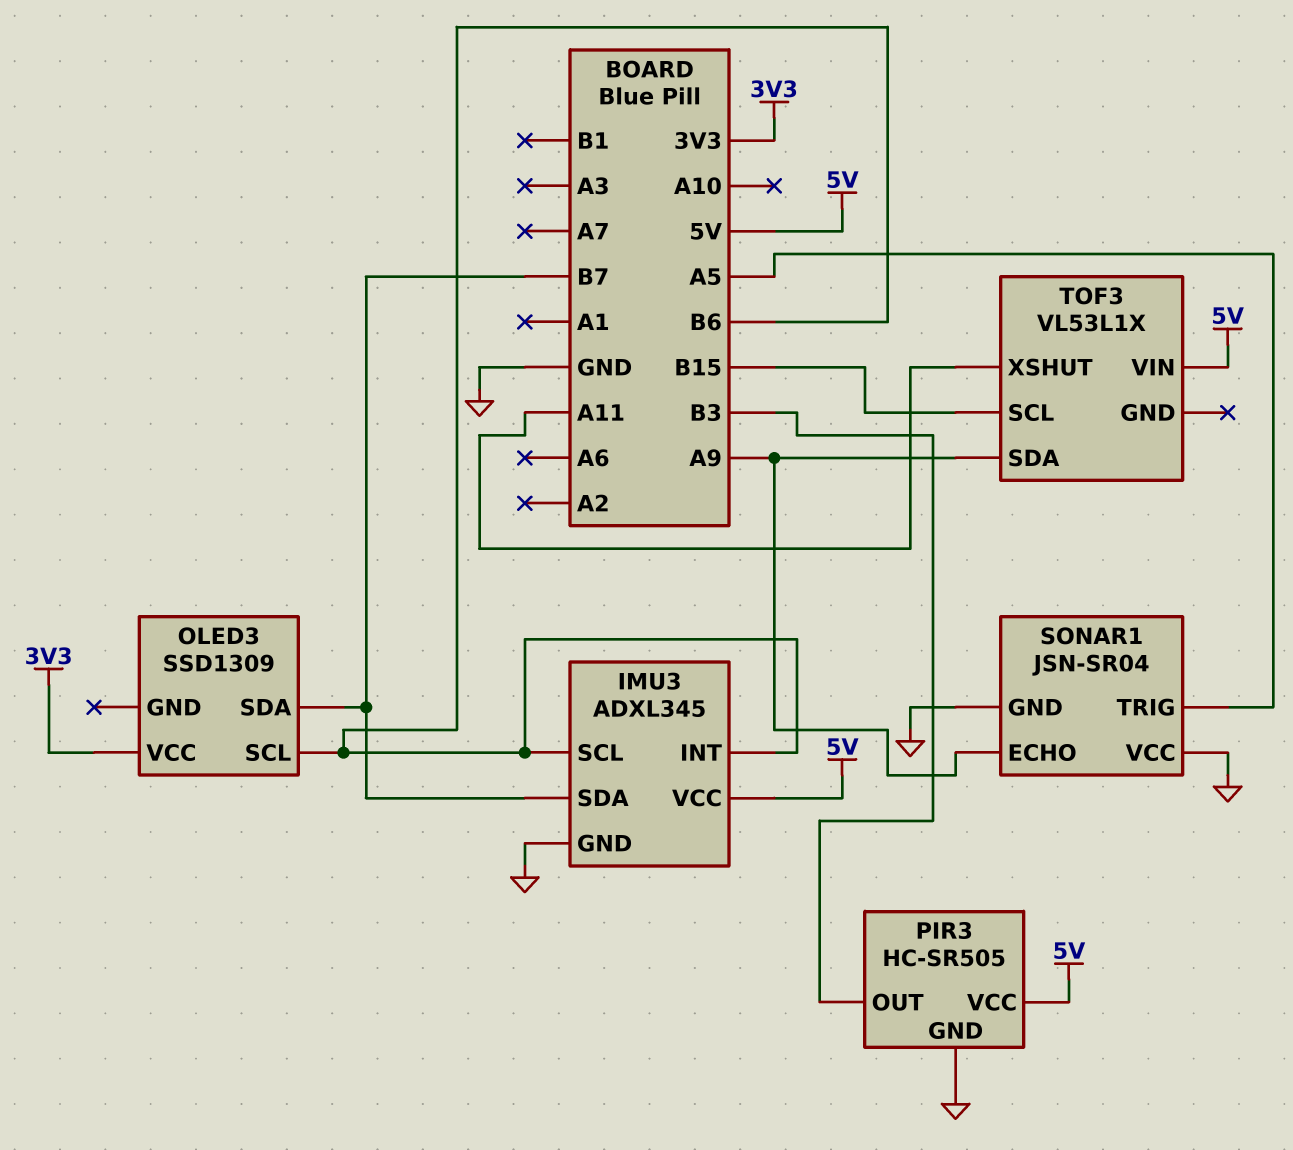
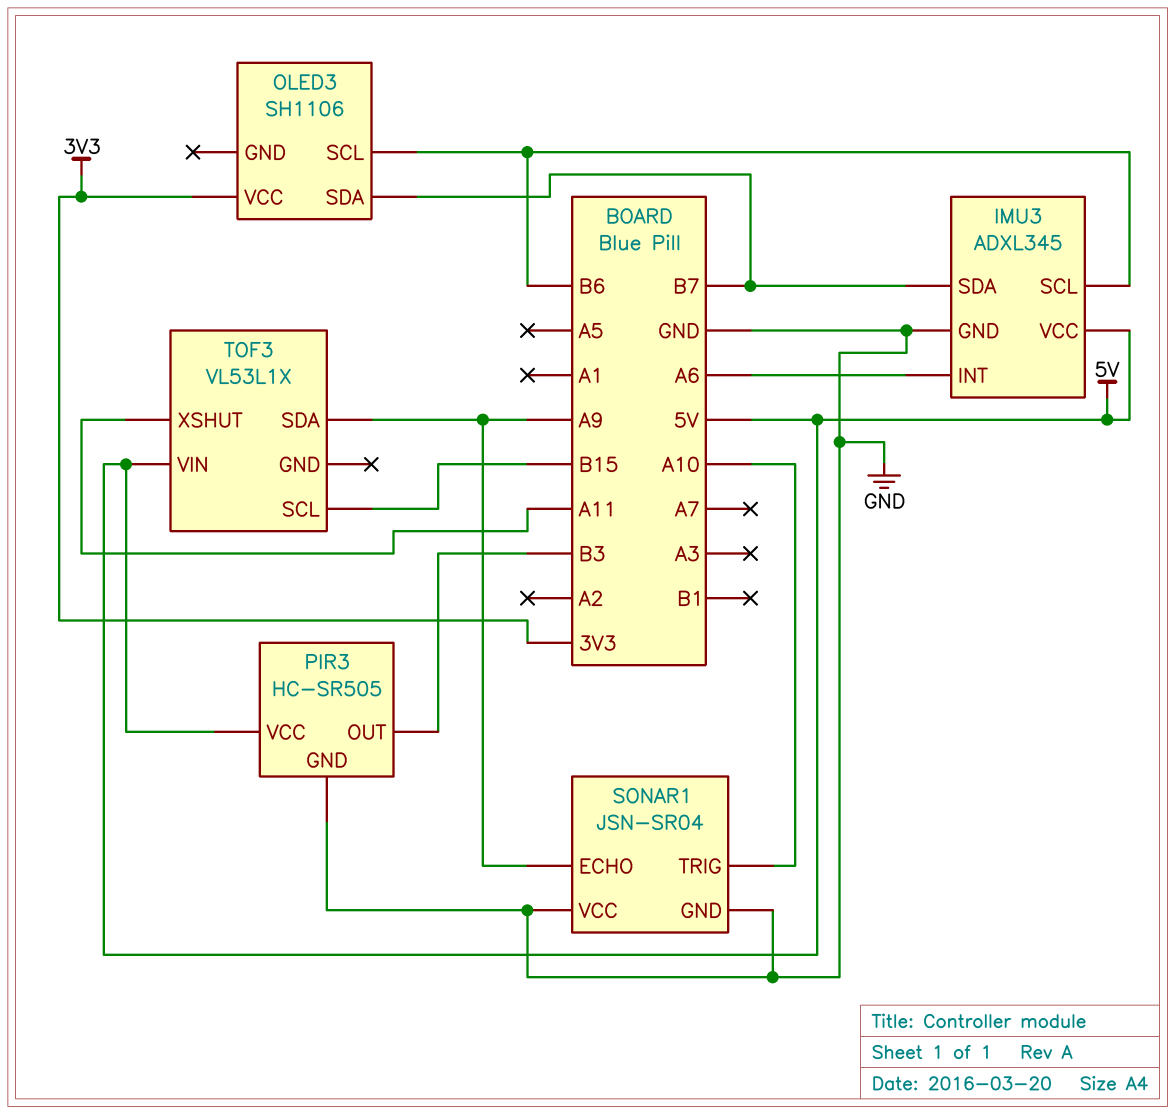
IMU3 pin INT: B6 -> A6
OLED3: SSD1309 -> SH1106
SONAR1 pin TRIG: A5 -> A10

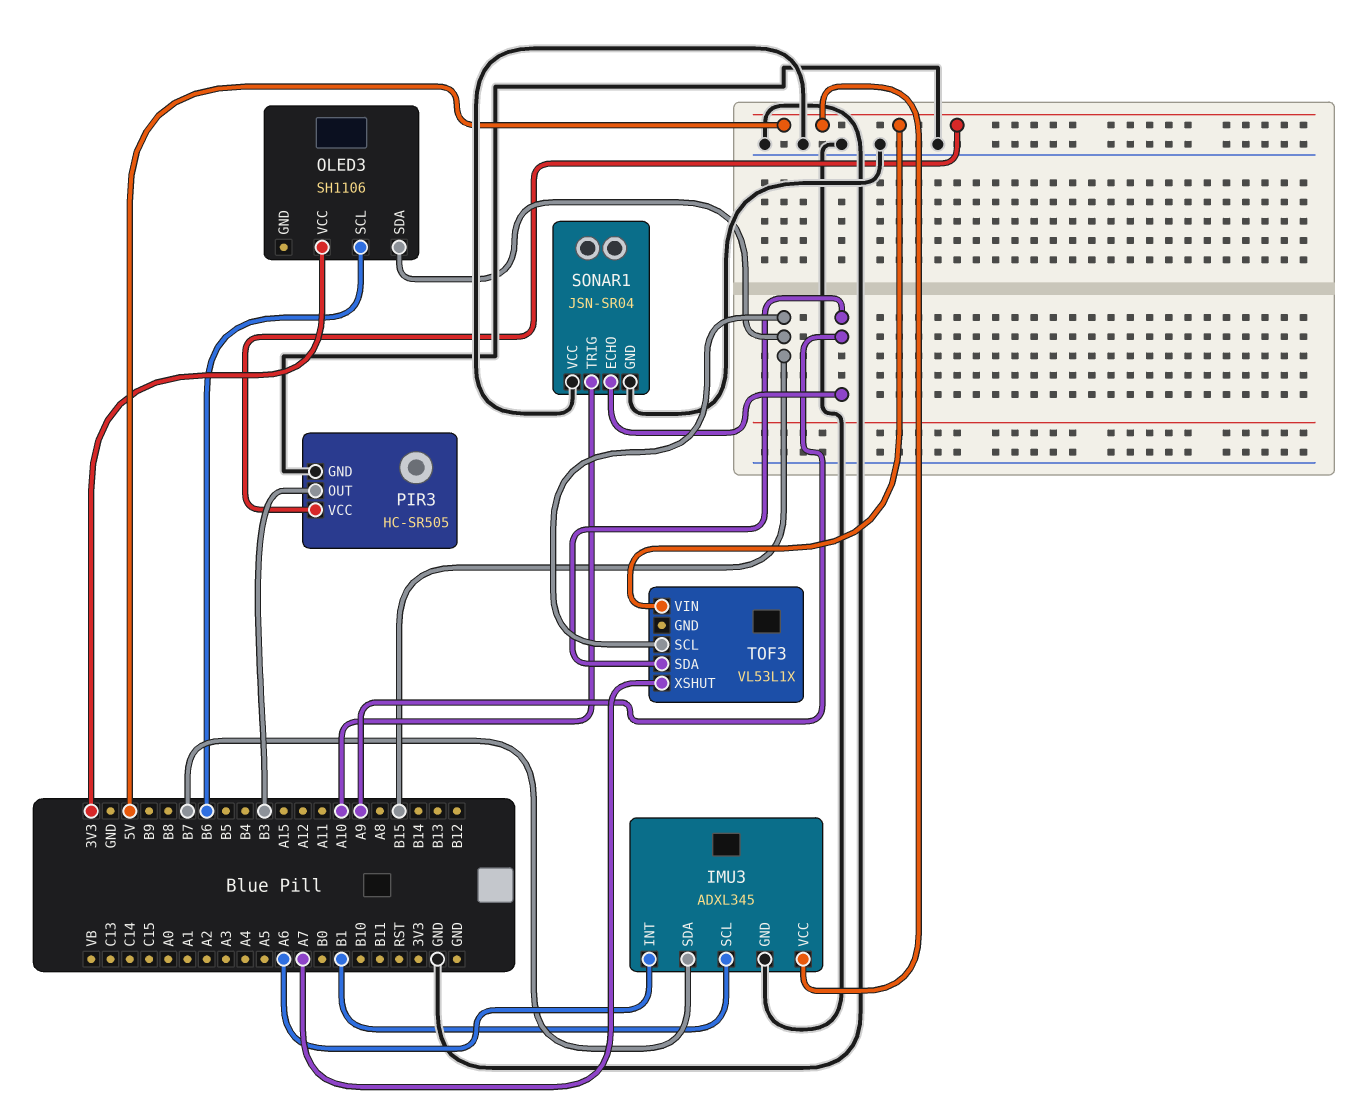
IMU3 pin SCL: B6 -> B1
OLED3 pin SDA: B7 -> B15
TOF3 pin XSHUT: A11 -> A7

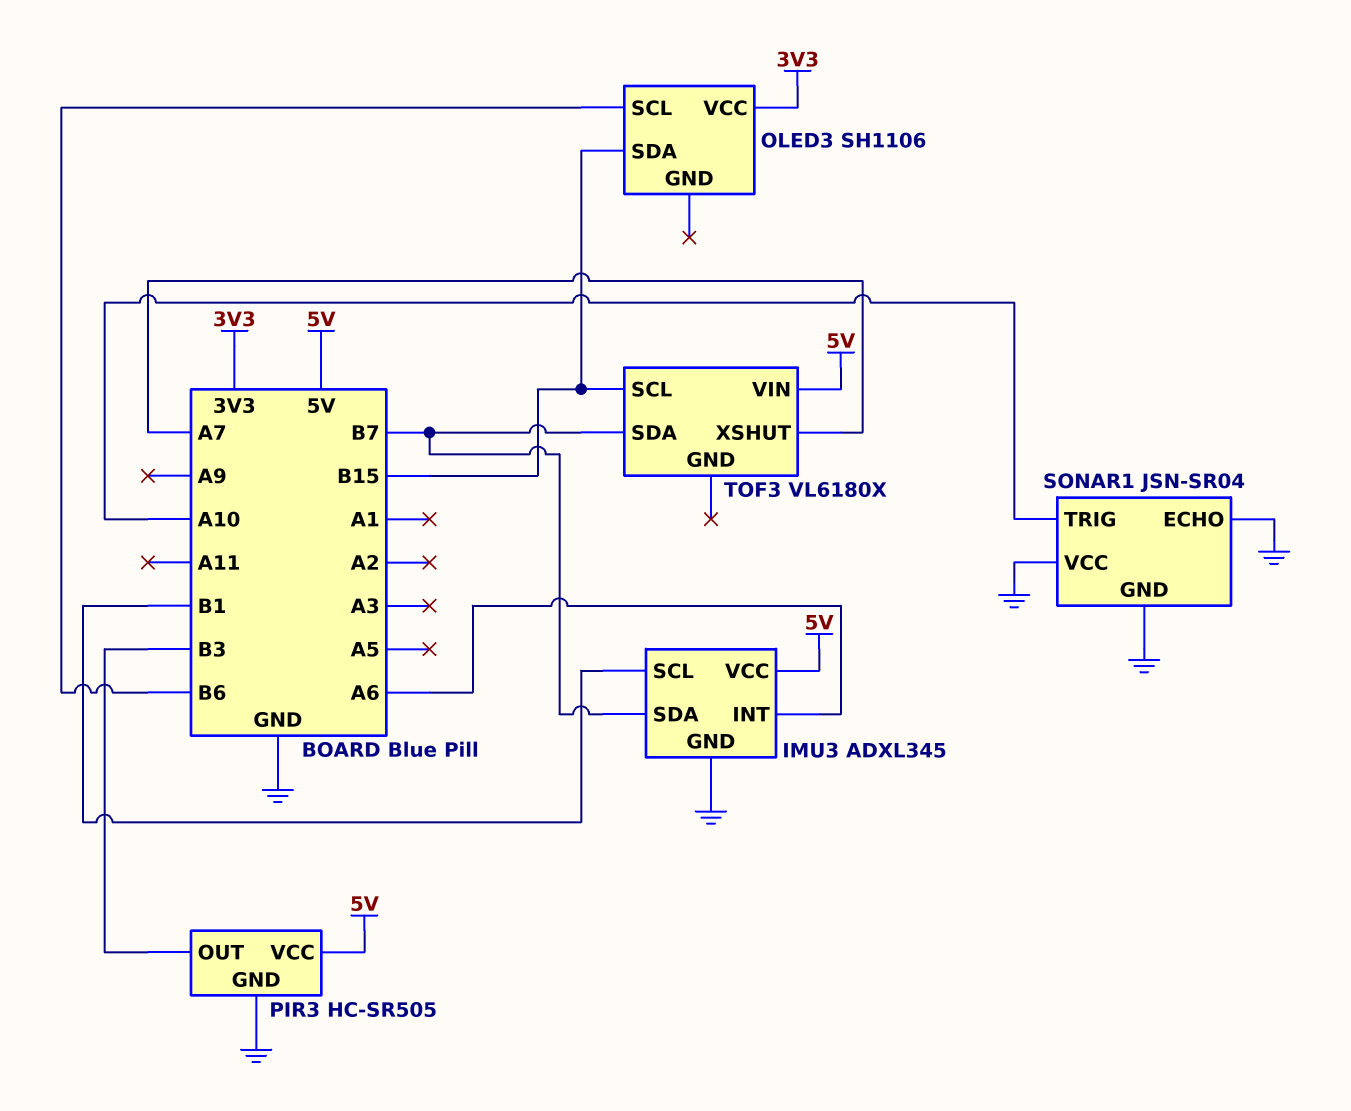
SONAR1 pin ECHO: A9 -> GND
TOF3: VL53L1X -> VL6180X
TOF3 pin SDA: A9 -> B7

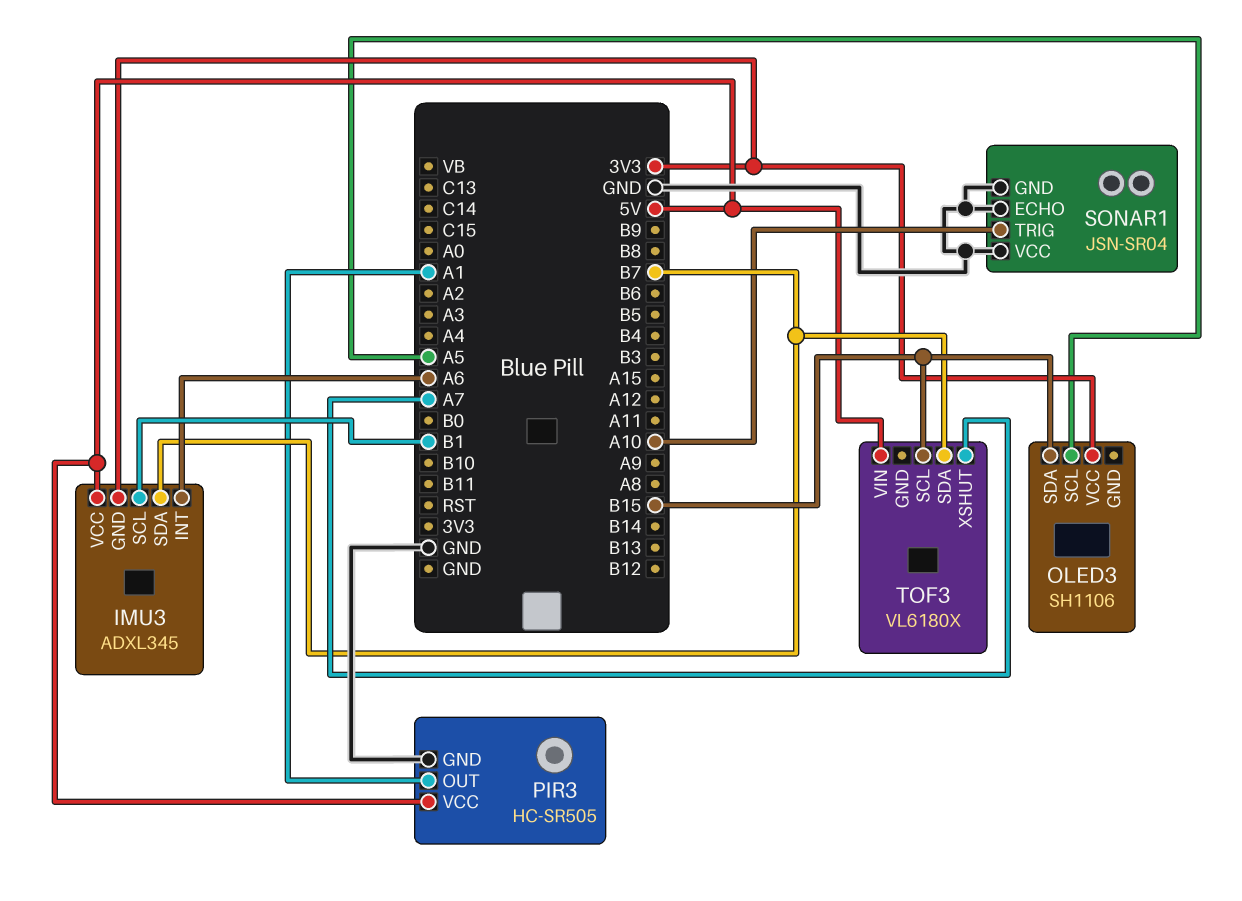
IMU3 pin GND: GND -> 3V3
OLED3 pin SCL: B6 -> A5
PIR3 pin OUT: B3 -> A1

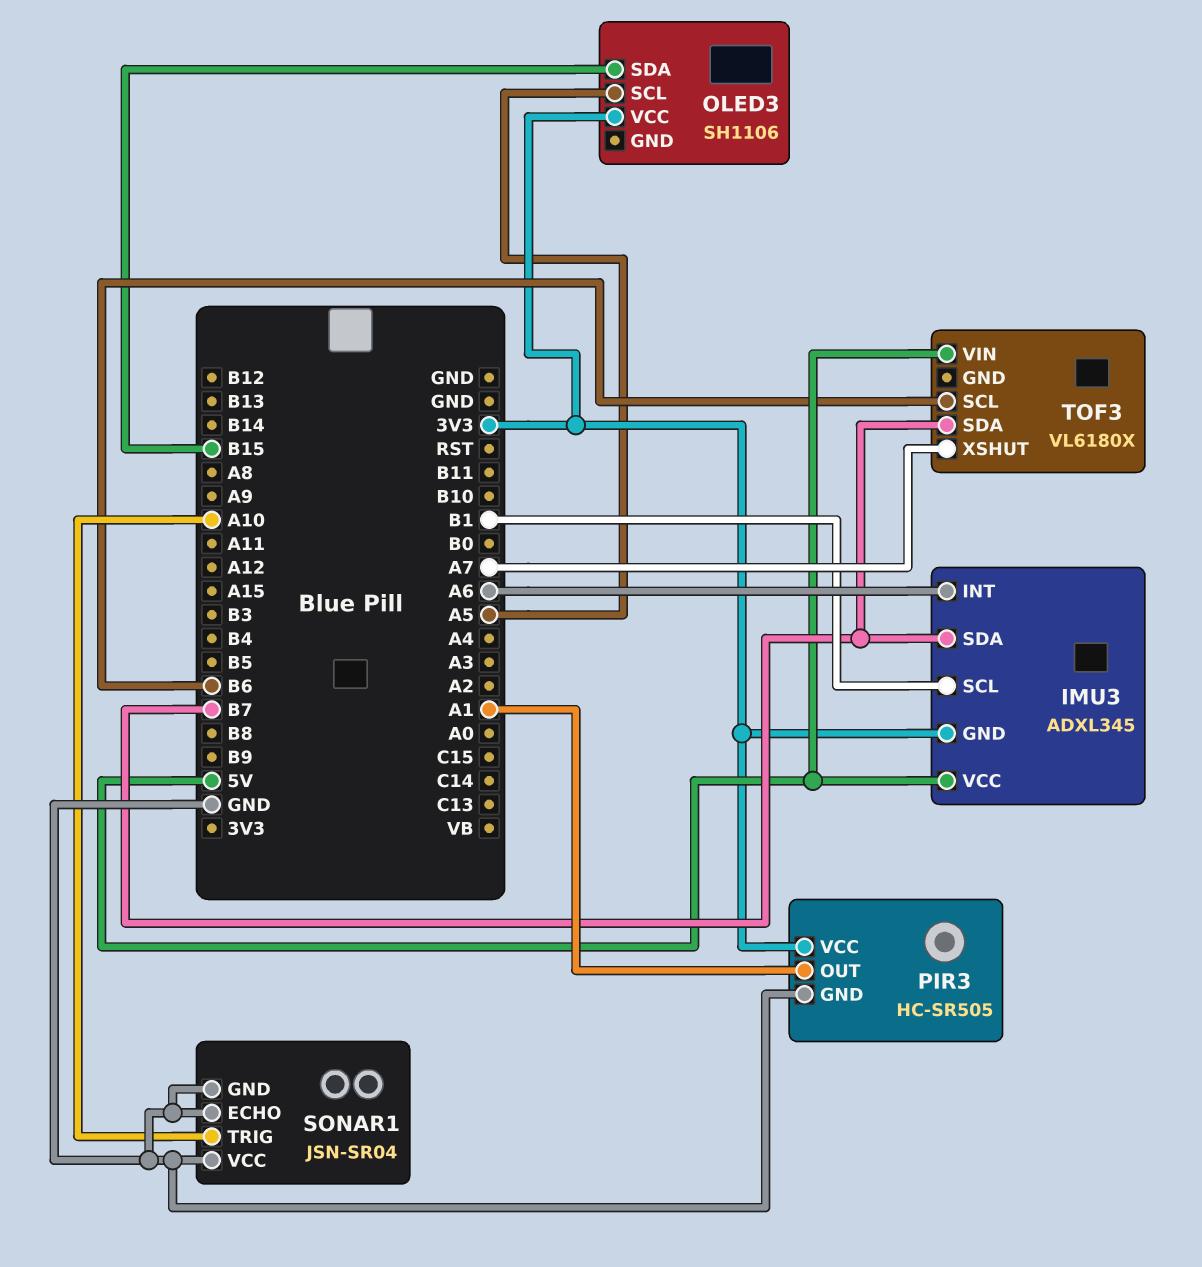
PIR3 pin VCC: 5V -> 3V3
TOF3 pin SCL: B15 -> B6

